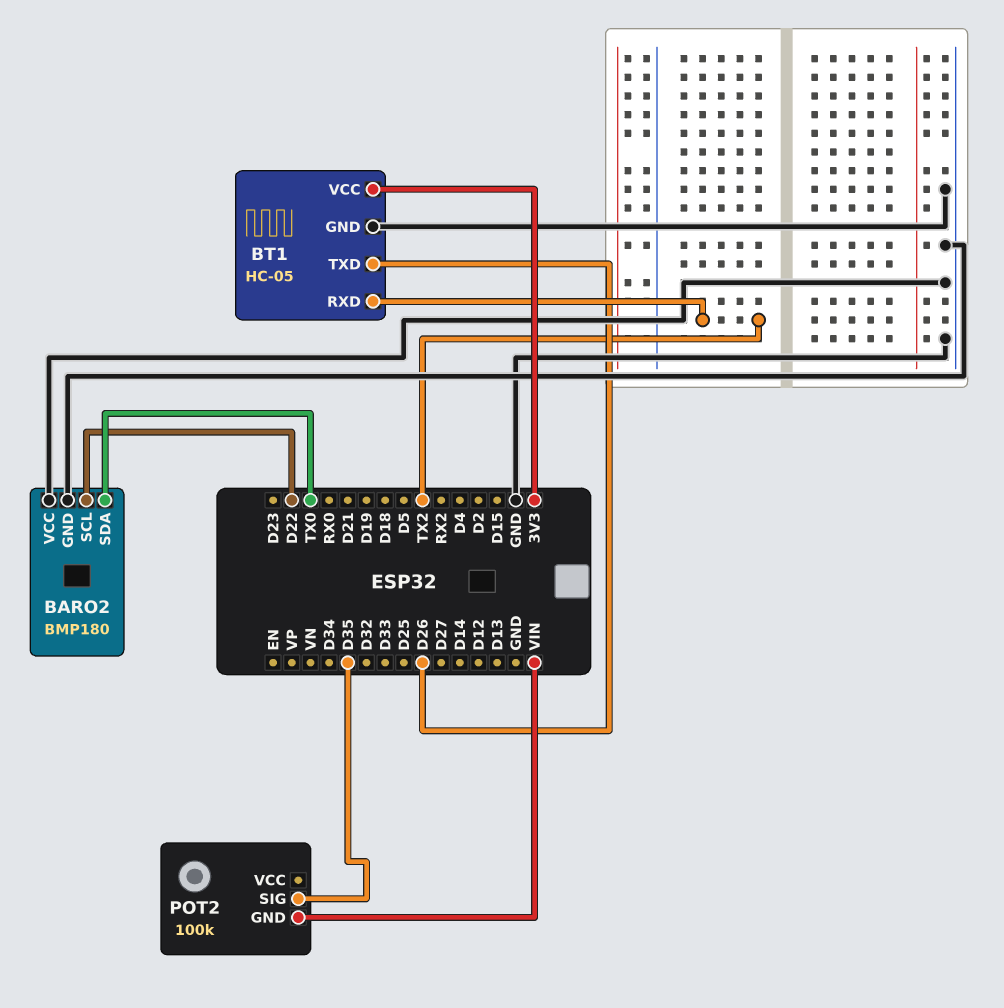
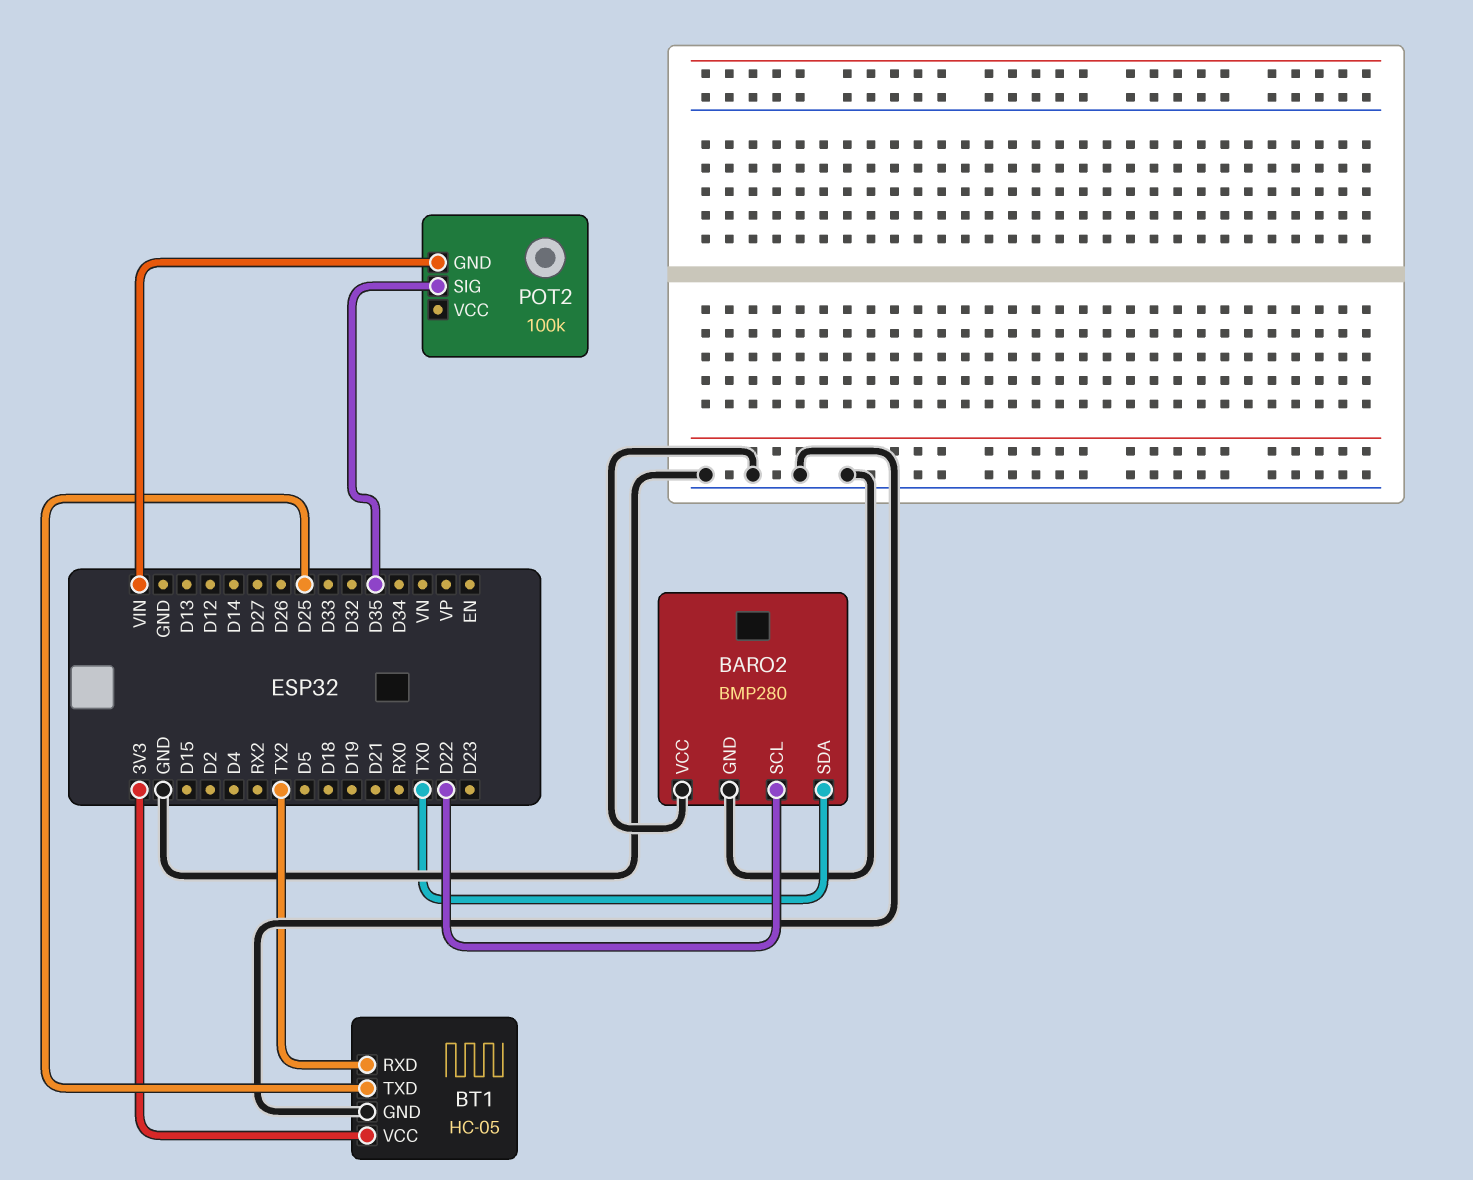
BARO2: BMP180 -> BMP280
BT1 pin TXD: D26 -> D25

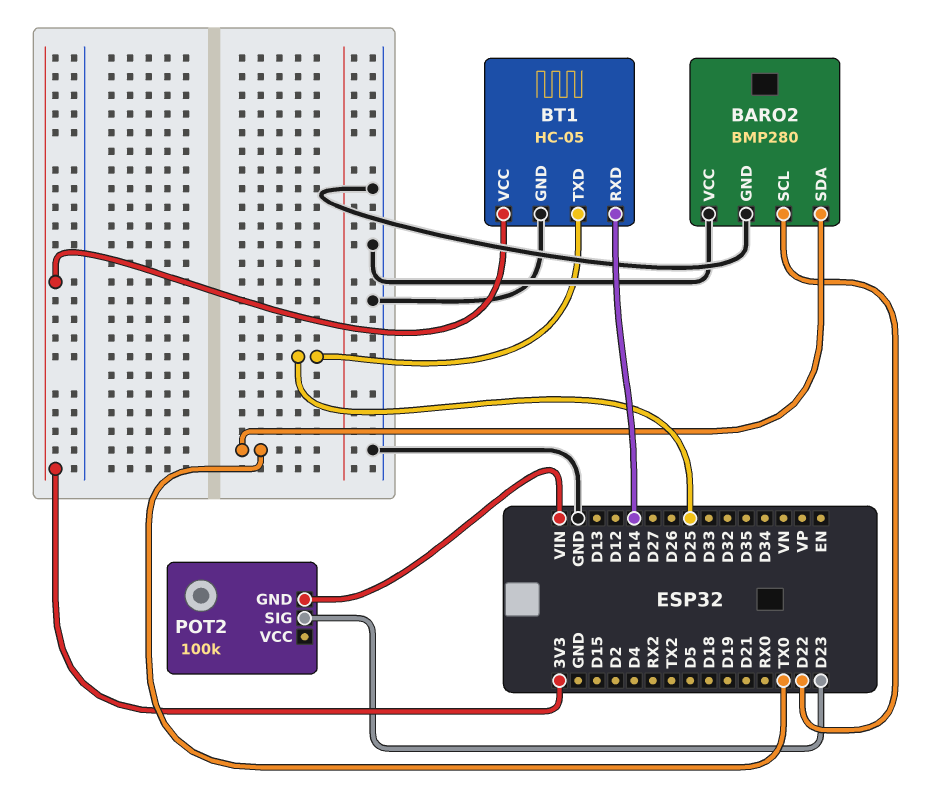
BT1 pin RXD: TX2 -> D14
POT2 pin SIG: D35 -> D23

